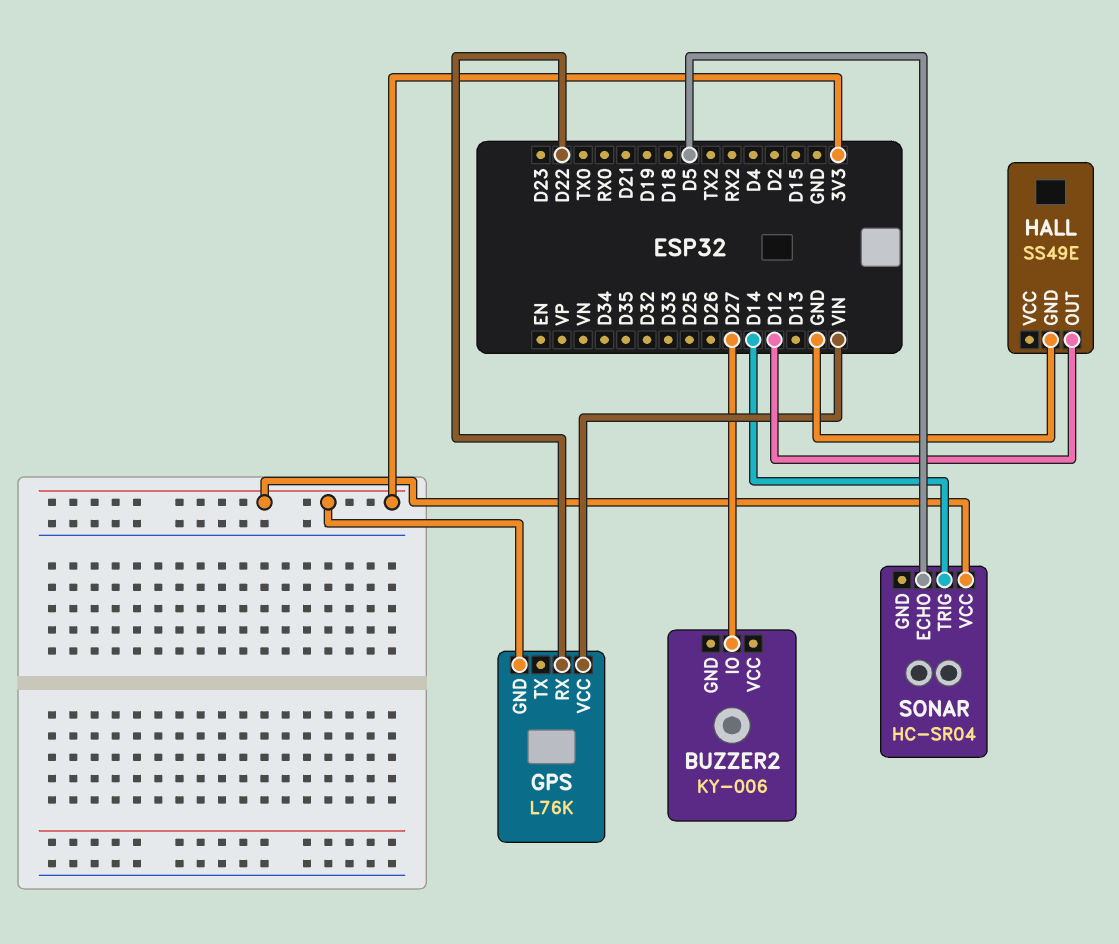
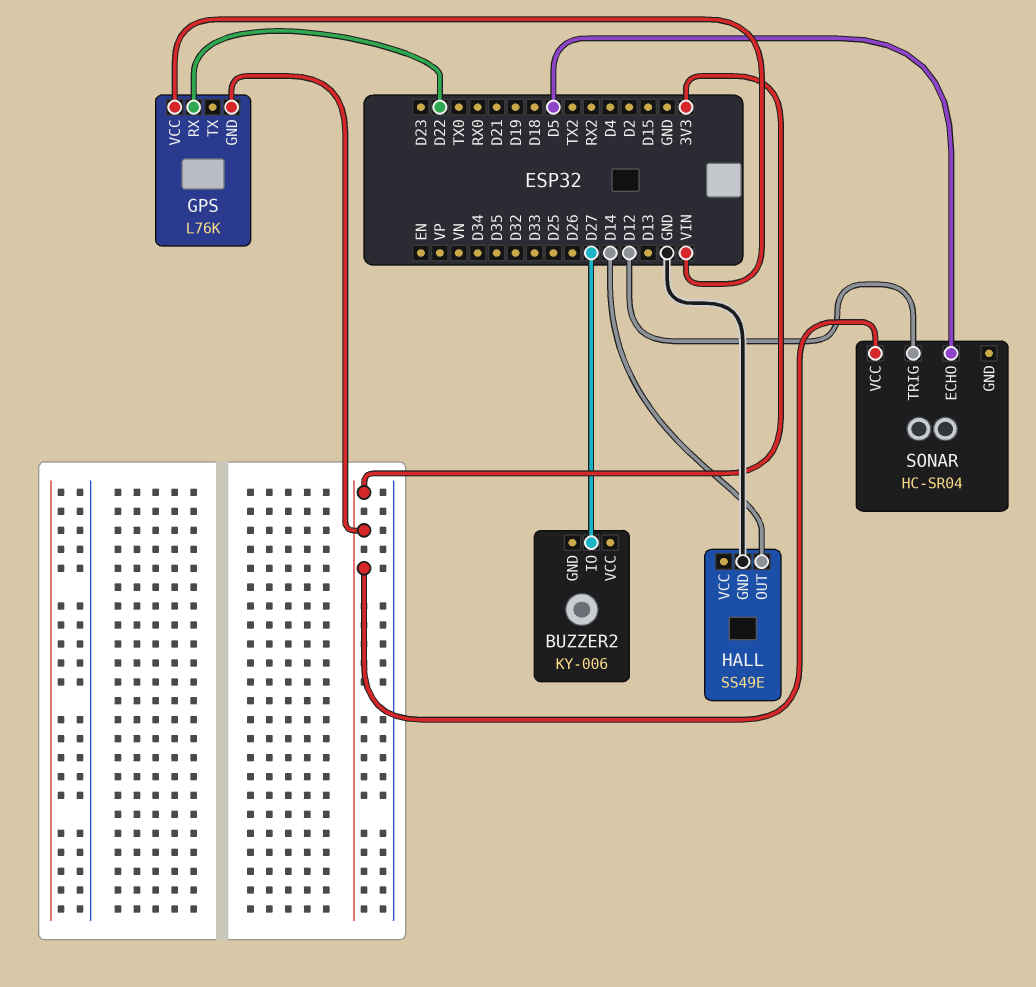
HALL pin OUT: D12 -> D14
SONAR pin TRIG: D14 -> D12

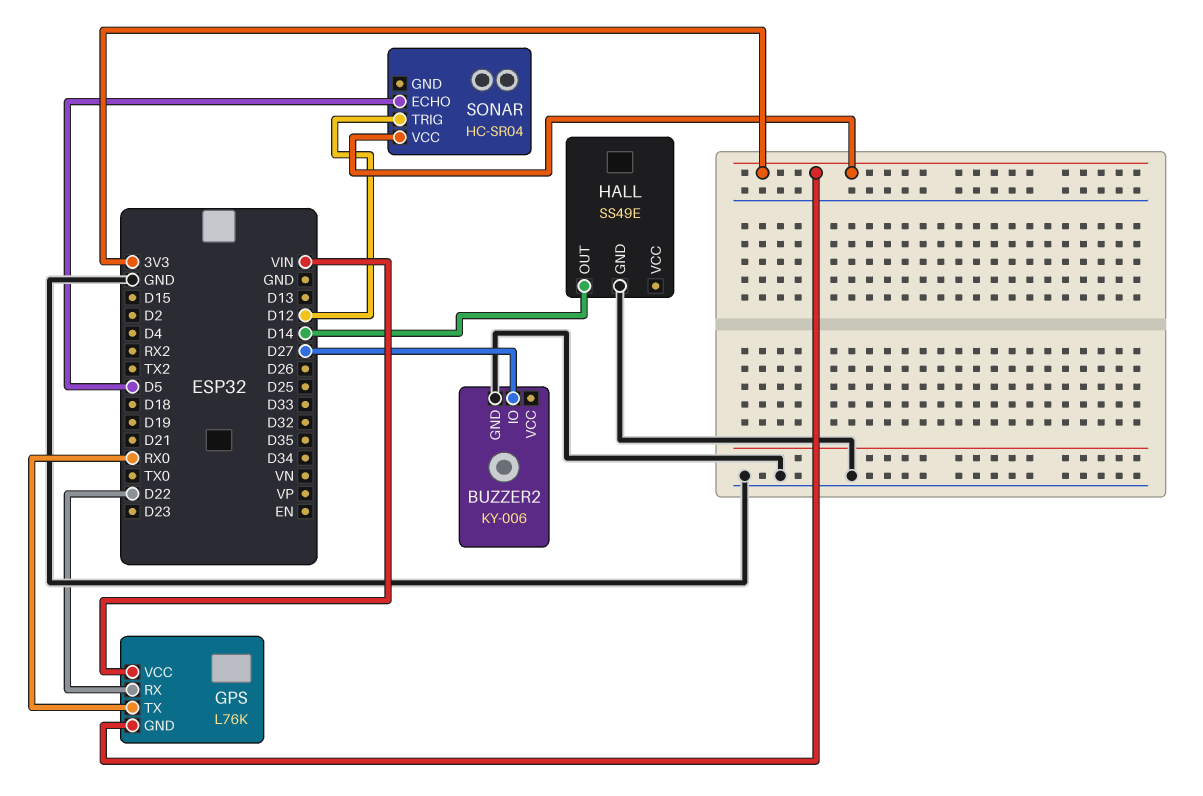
BUZZER2 pin GND: none -> GND
GPS pin TX: none -> RX0

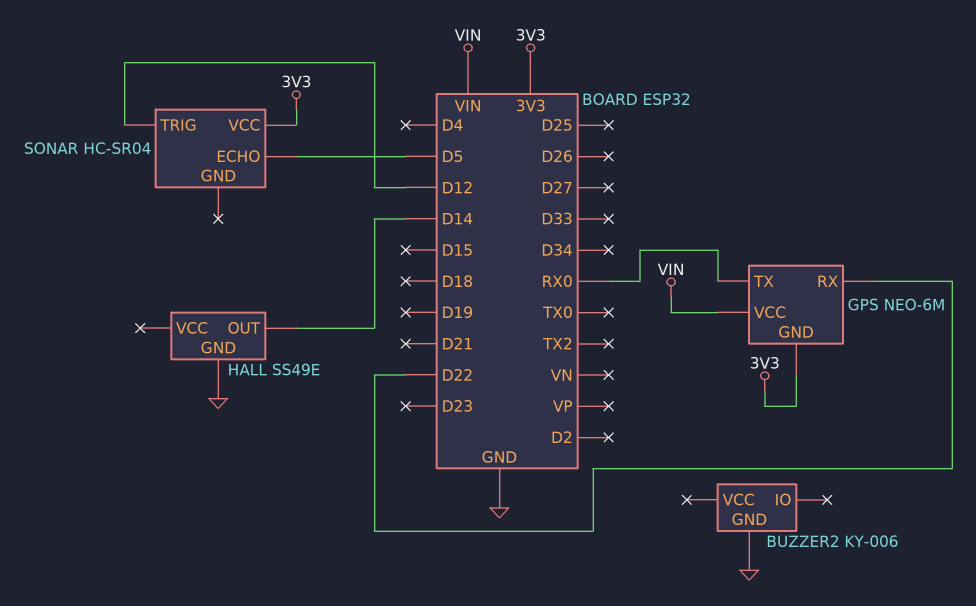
BUZZER2 pin IO: D27 -> none
GPS: L76K -> NEO-6M

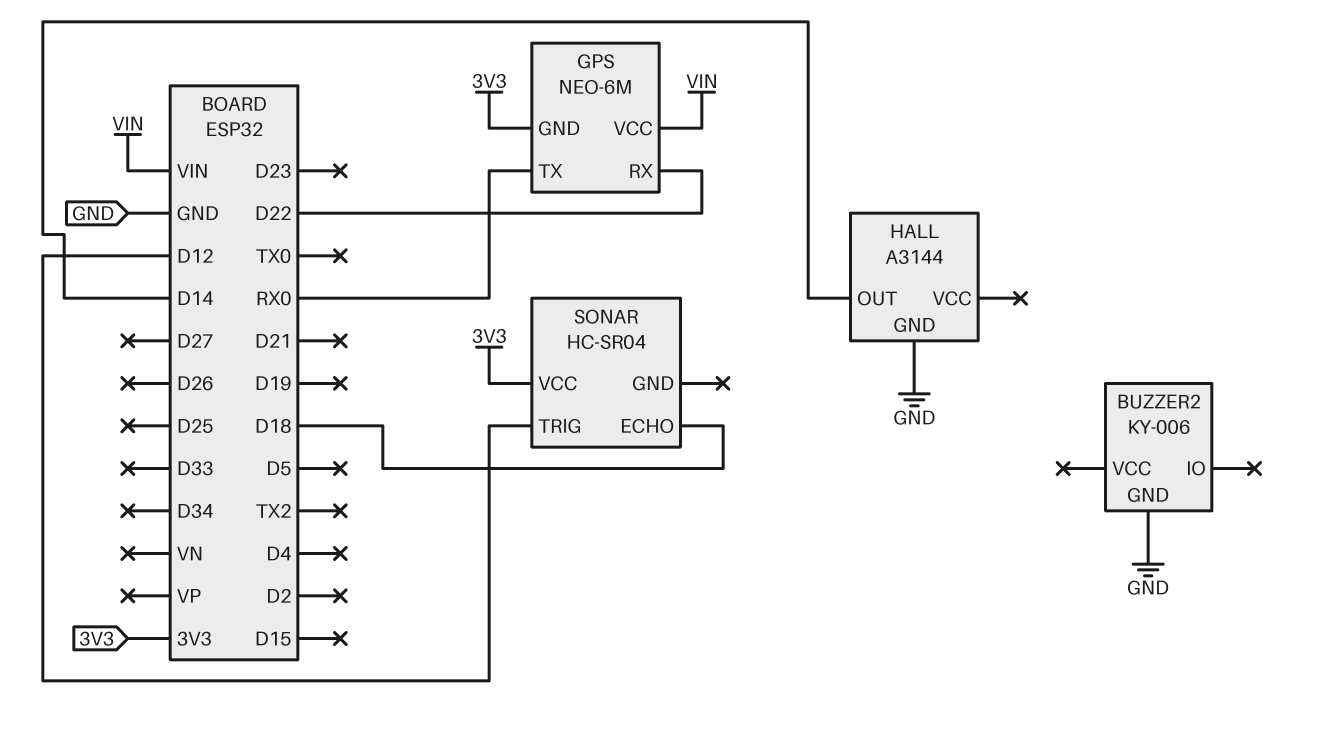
HALL: SS49E -> A3144
SONAR pin ECHO: D5 -> D18

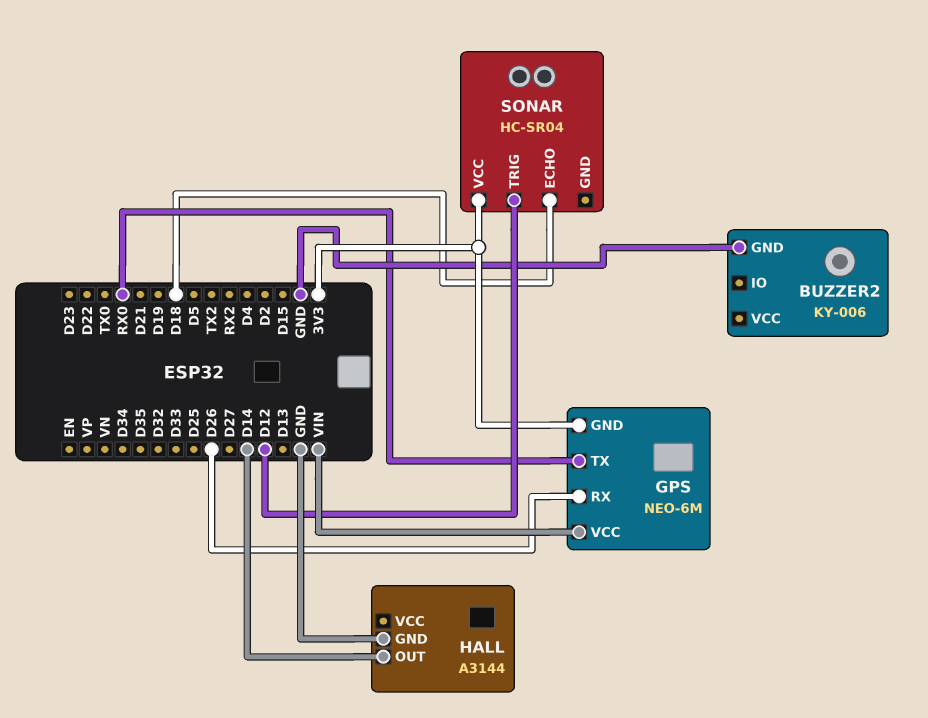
GPS pin RX: D22 -> D26

